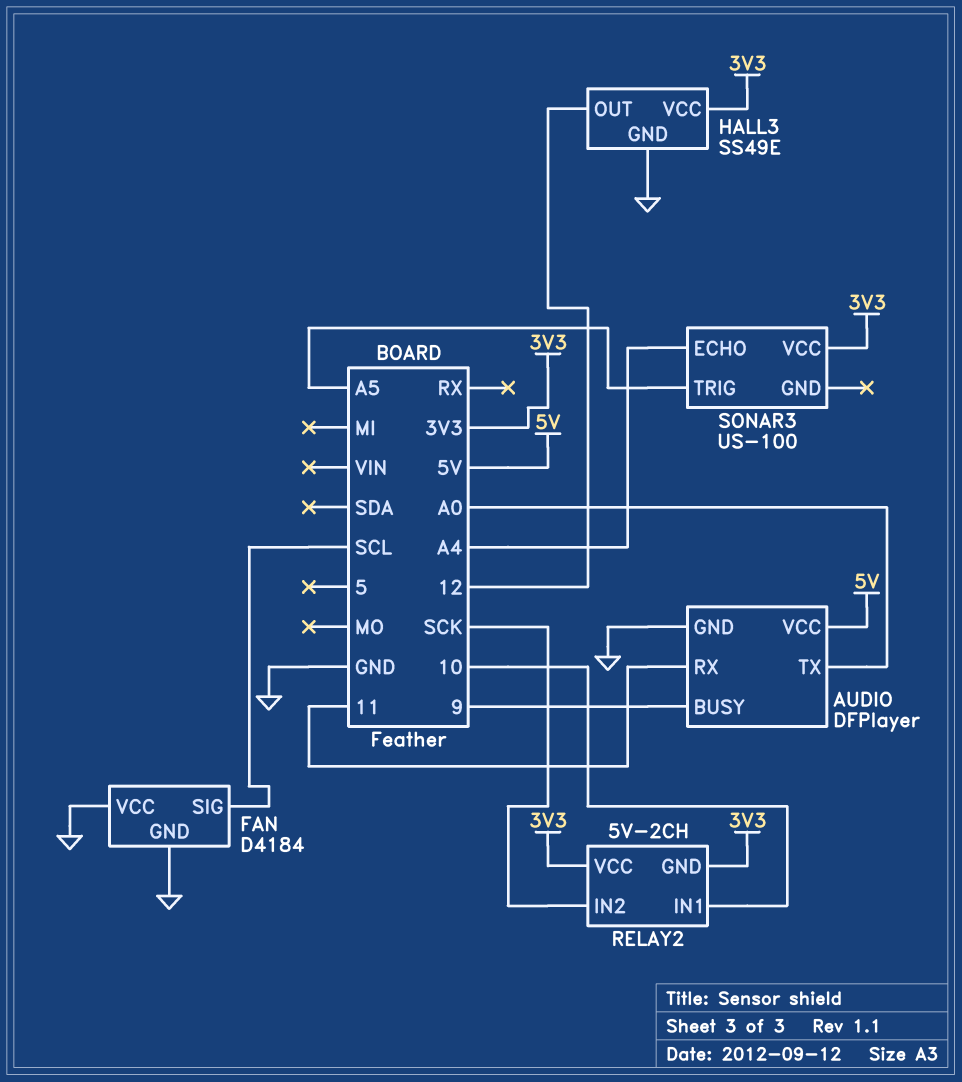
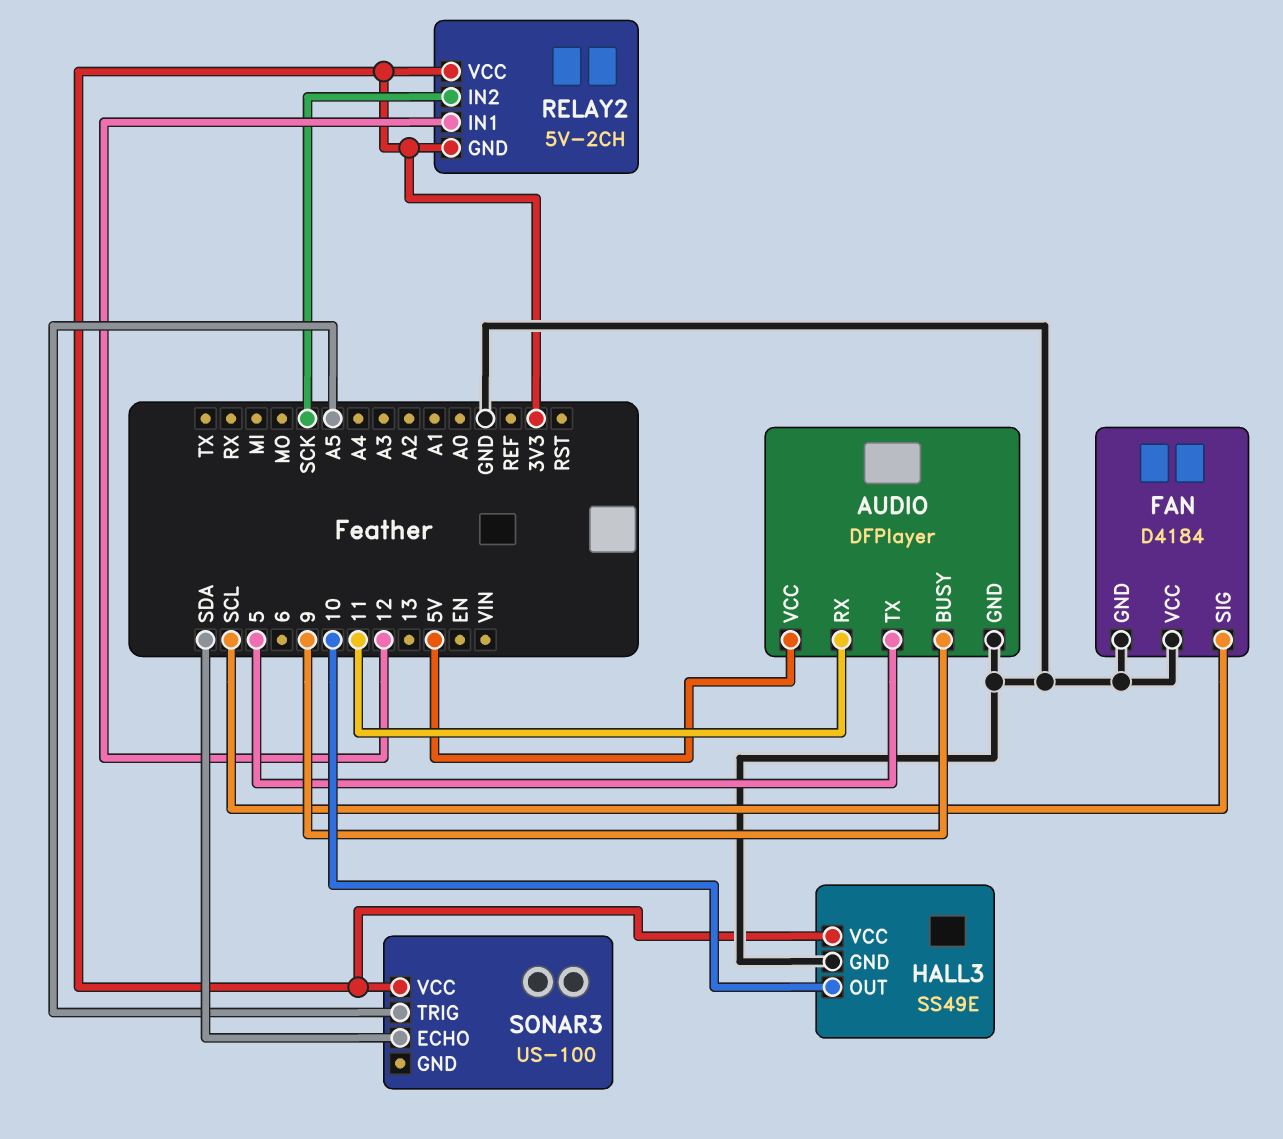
AUDIO pin TX: A0 -> 5
HALL3 pin OUT: 12 -> 10
RELAY2 pin IN1: 10 -> 12
SONAR3 pin ECHO: A4 -> SDA

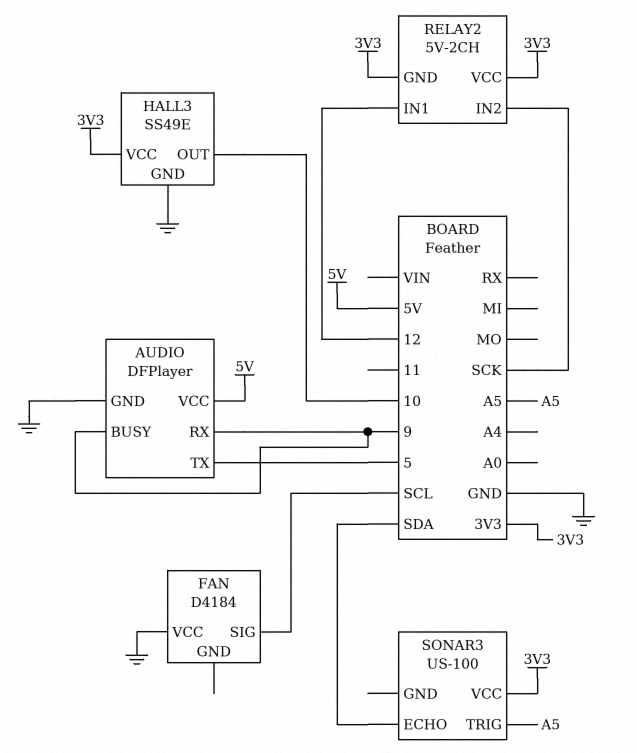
AUDIO pin RX: 11 -> 9
FAN pin GND: GND -> none

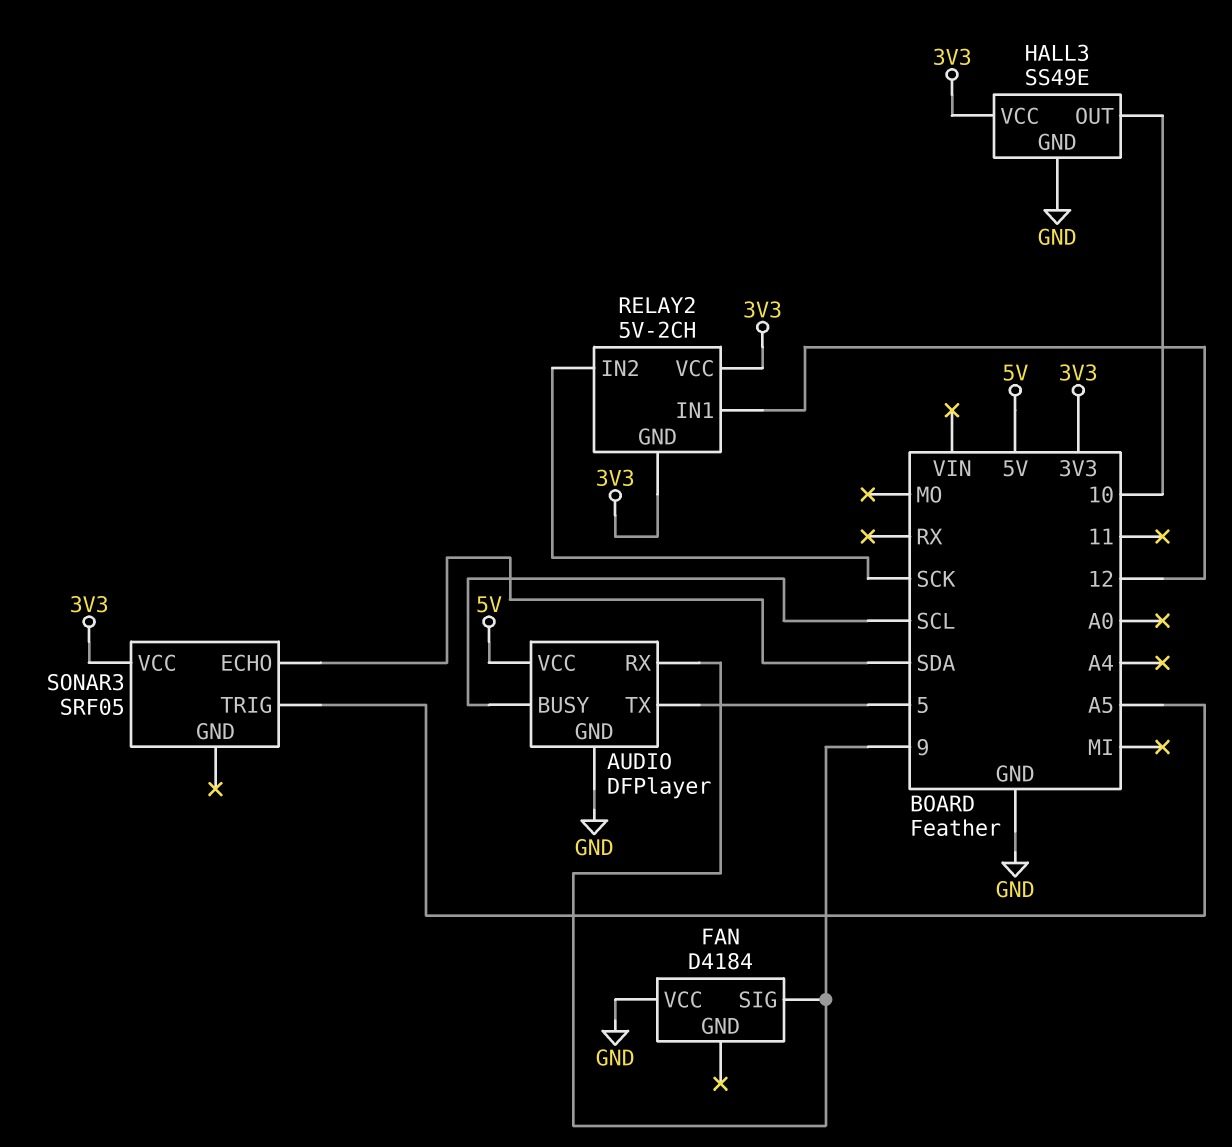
AUDIO pin BUSY: 9 -> SCL
FAN pin SIG: SCL -> 9
SONAR3: US-100 -> SRF05

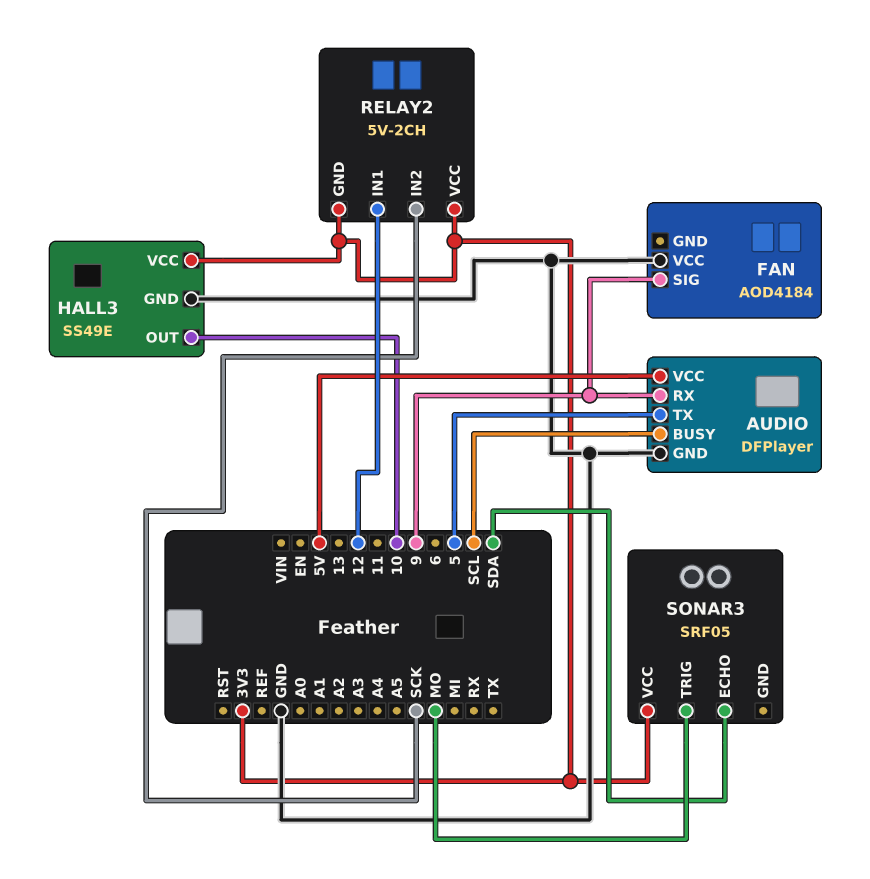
FAN: D4184 -> AOD4184
SONAR3 pin TRIG: A5 -> MO

